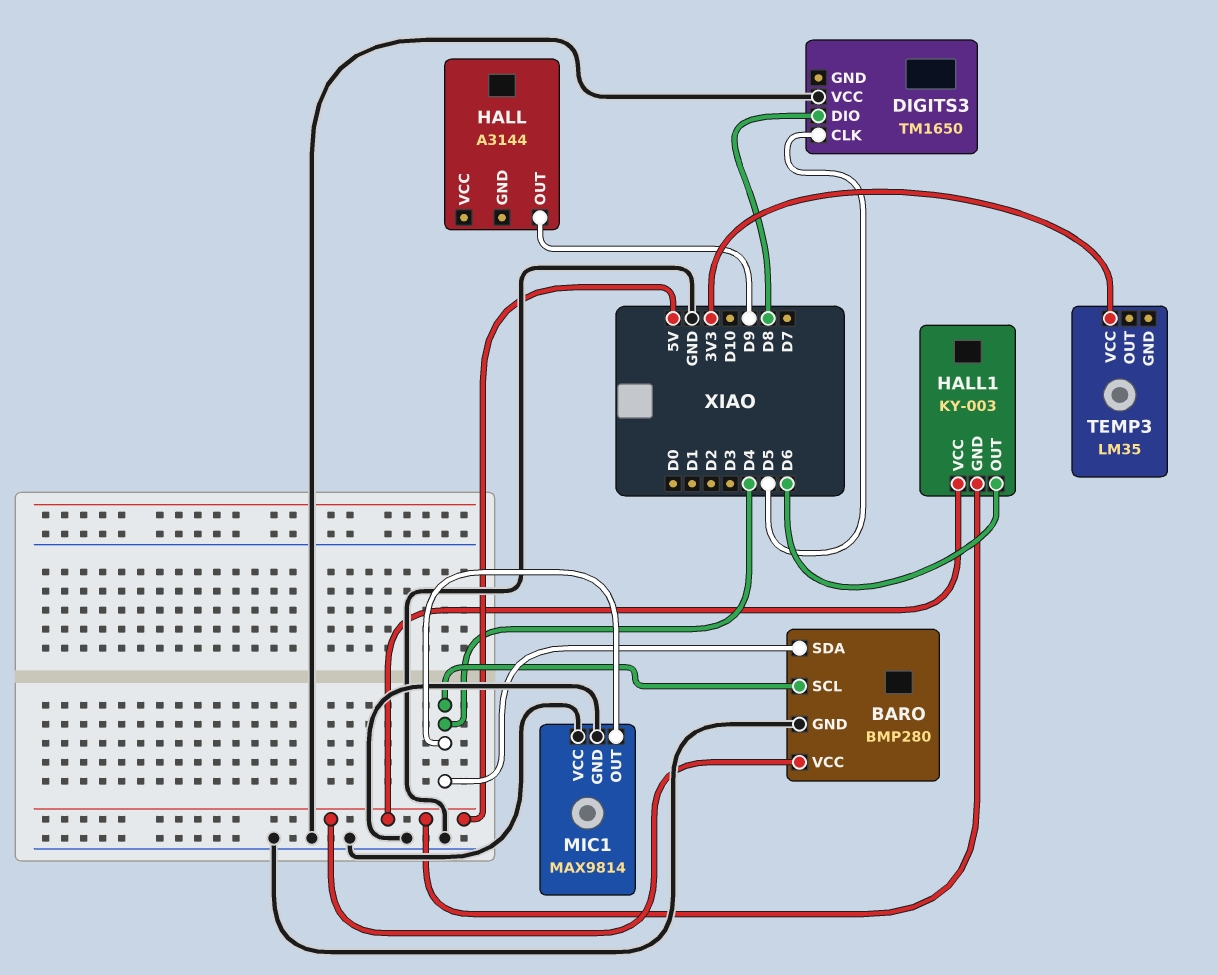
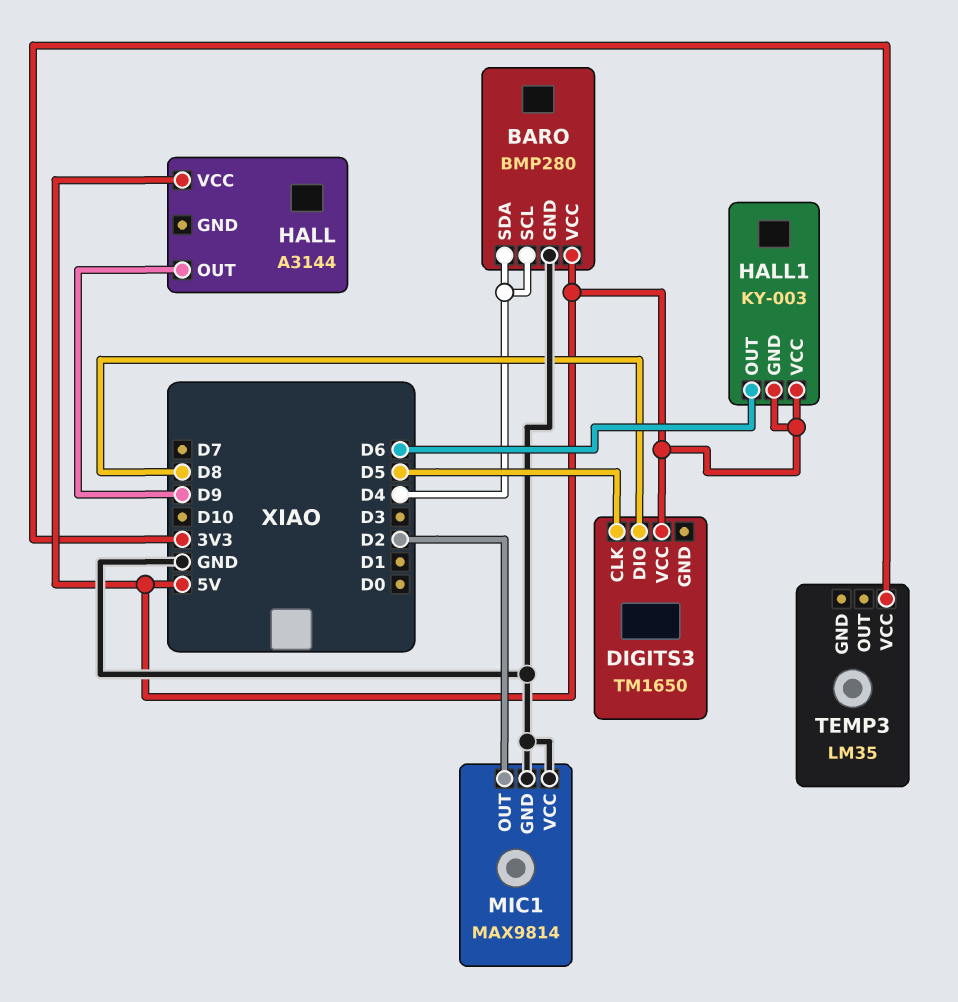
DIGITS3 pin VCC: GND -> 5V
HALL pin VCC: none -> 5V
MIC1 pin OUT: D4 -> D2

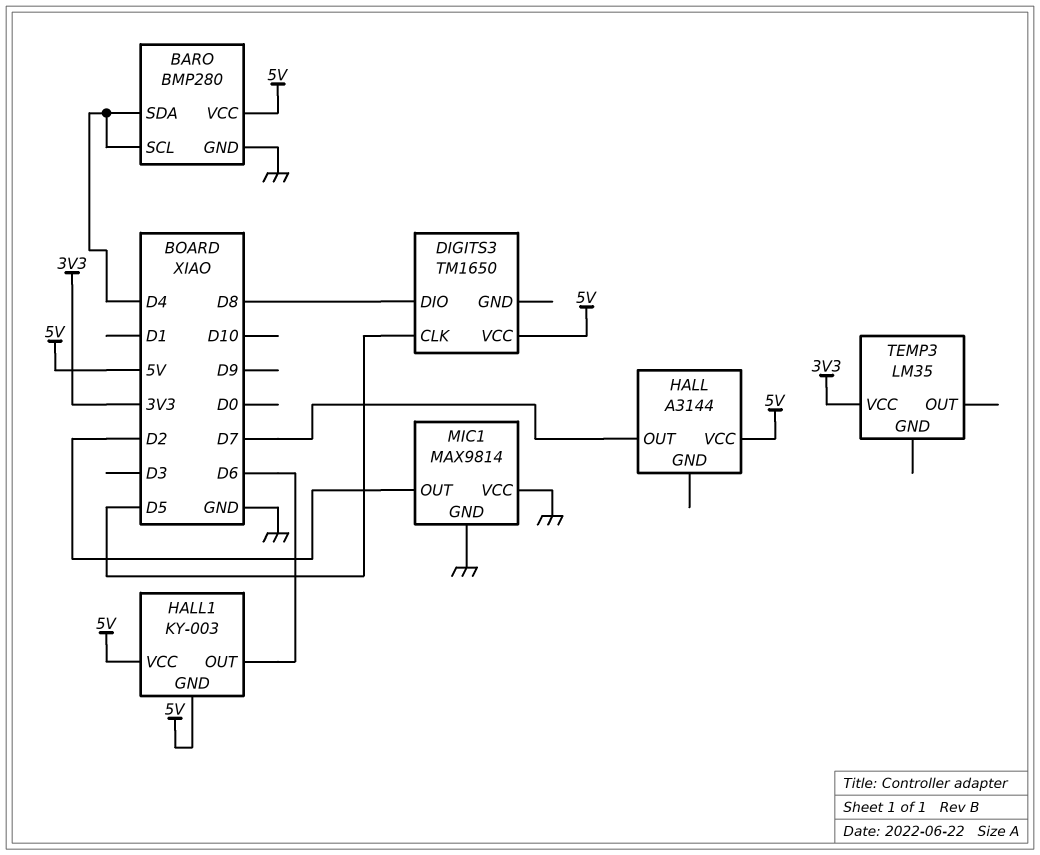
HALL pin OUT: D9 -> D7

